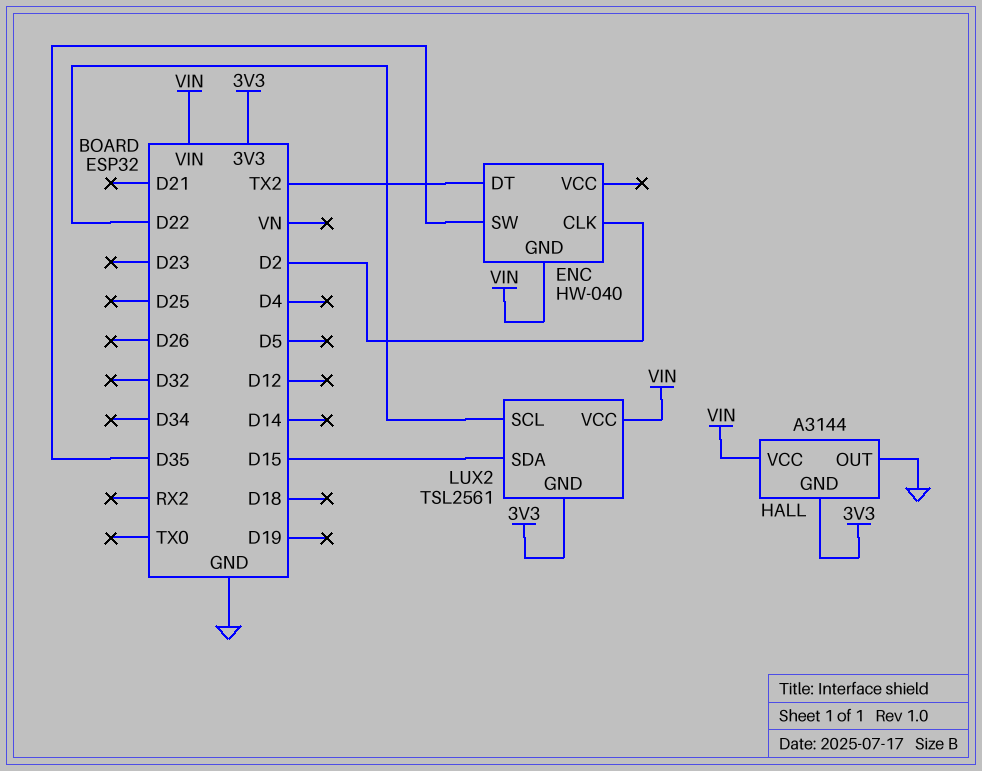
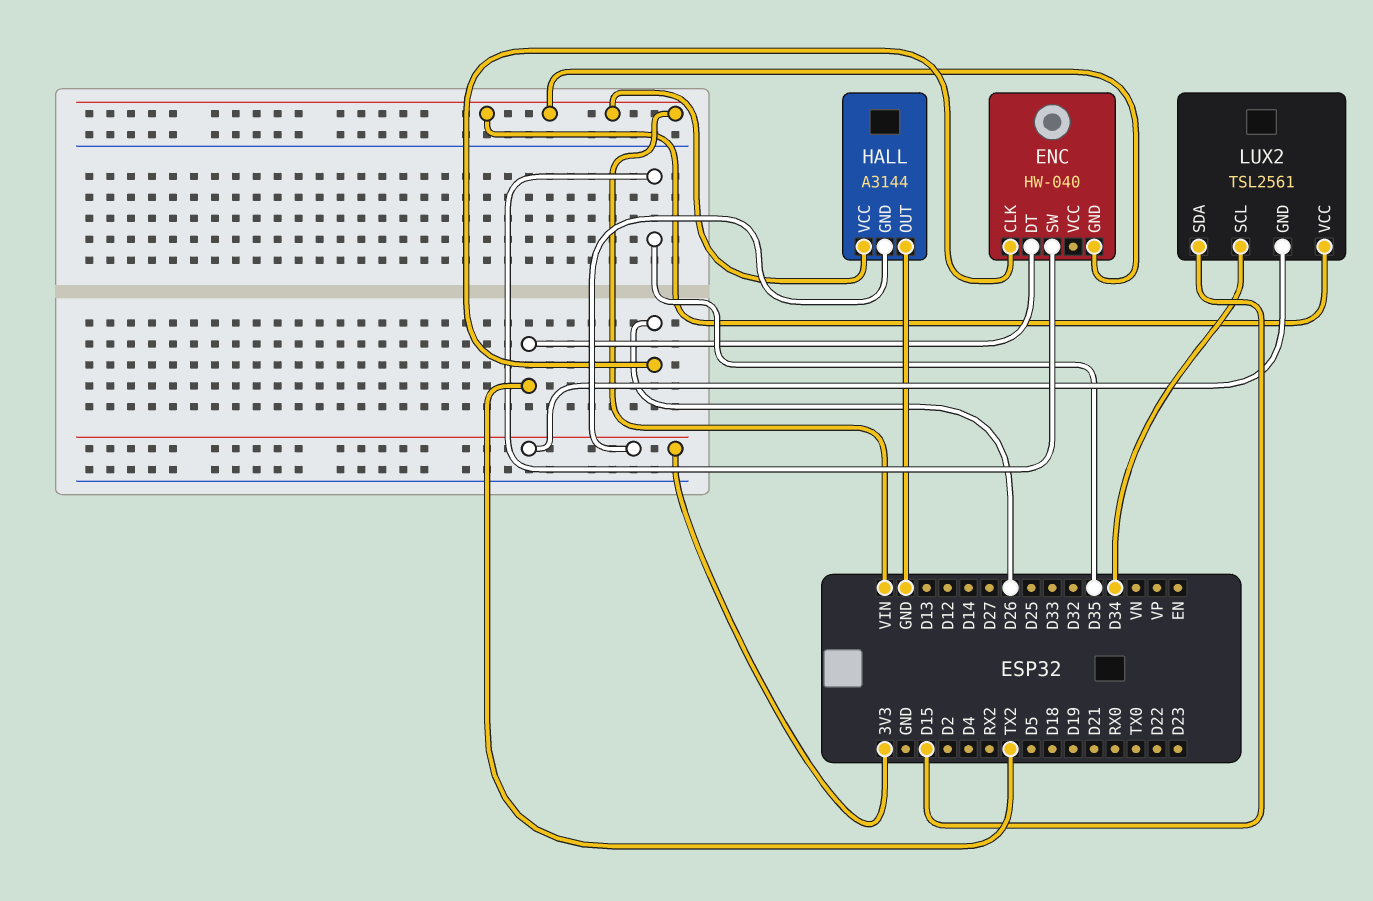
ENC pin CLK: D2 -> D26
LUX2 pin SCL: D22 -> D34

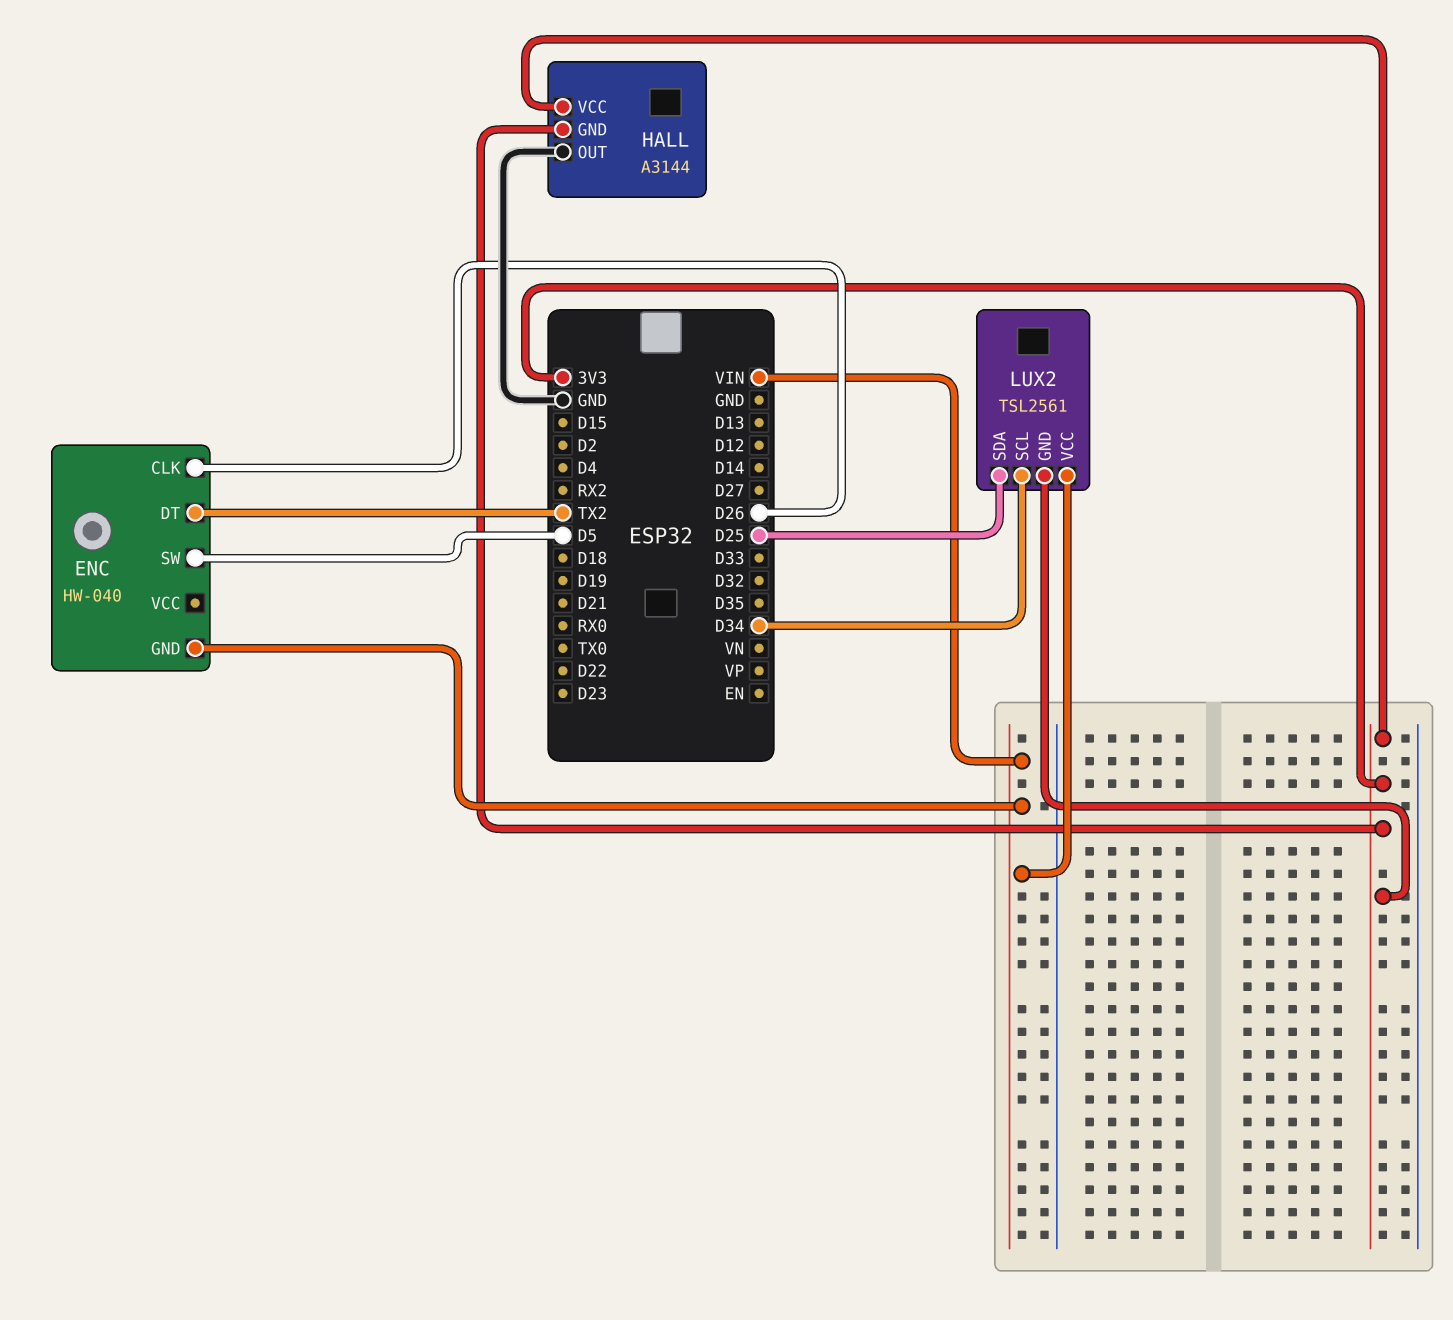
ENC pin SW: D35 -> D5
HALL pin VCC: VIN -> 3V3
LUX2 pin SDA: D15 -> D25

